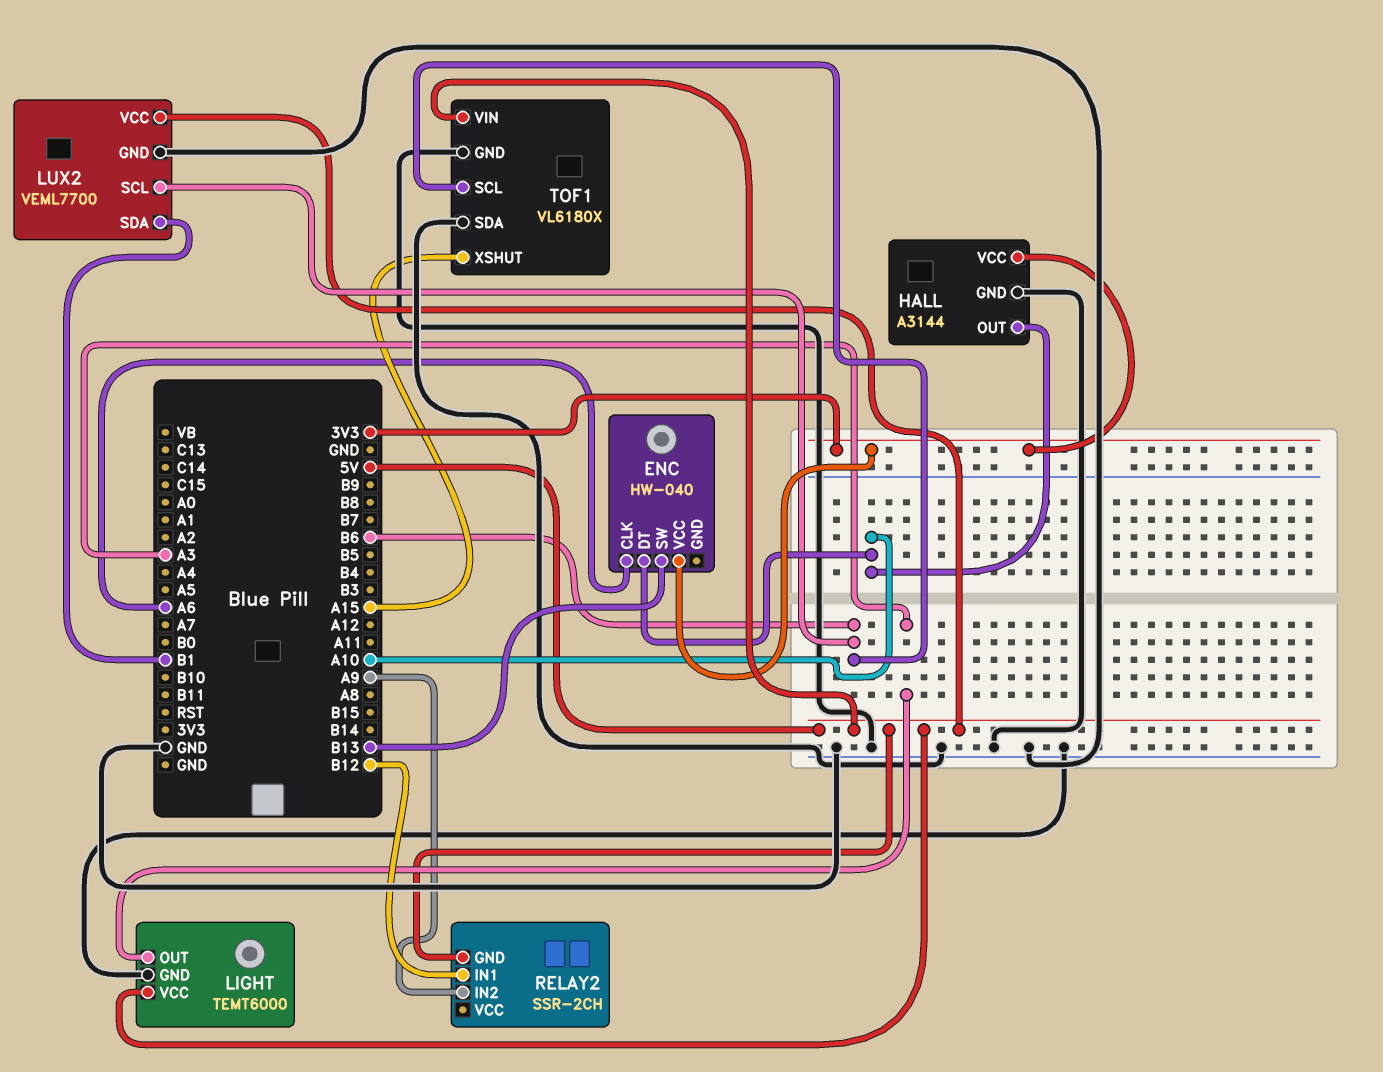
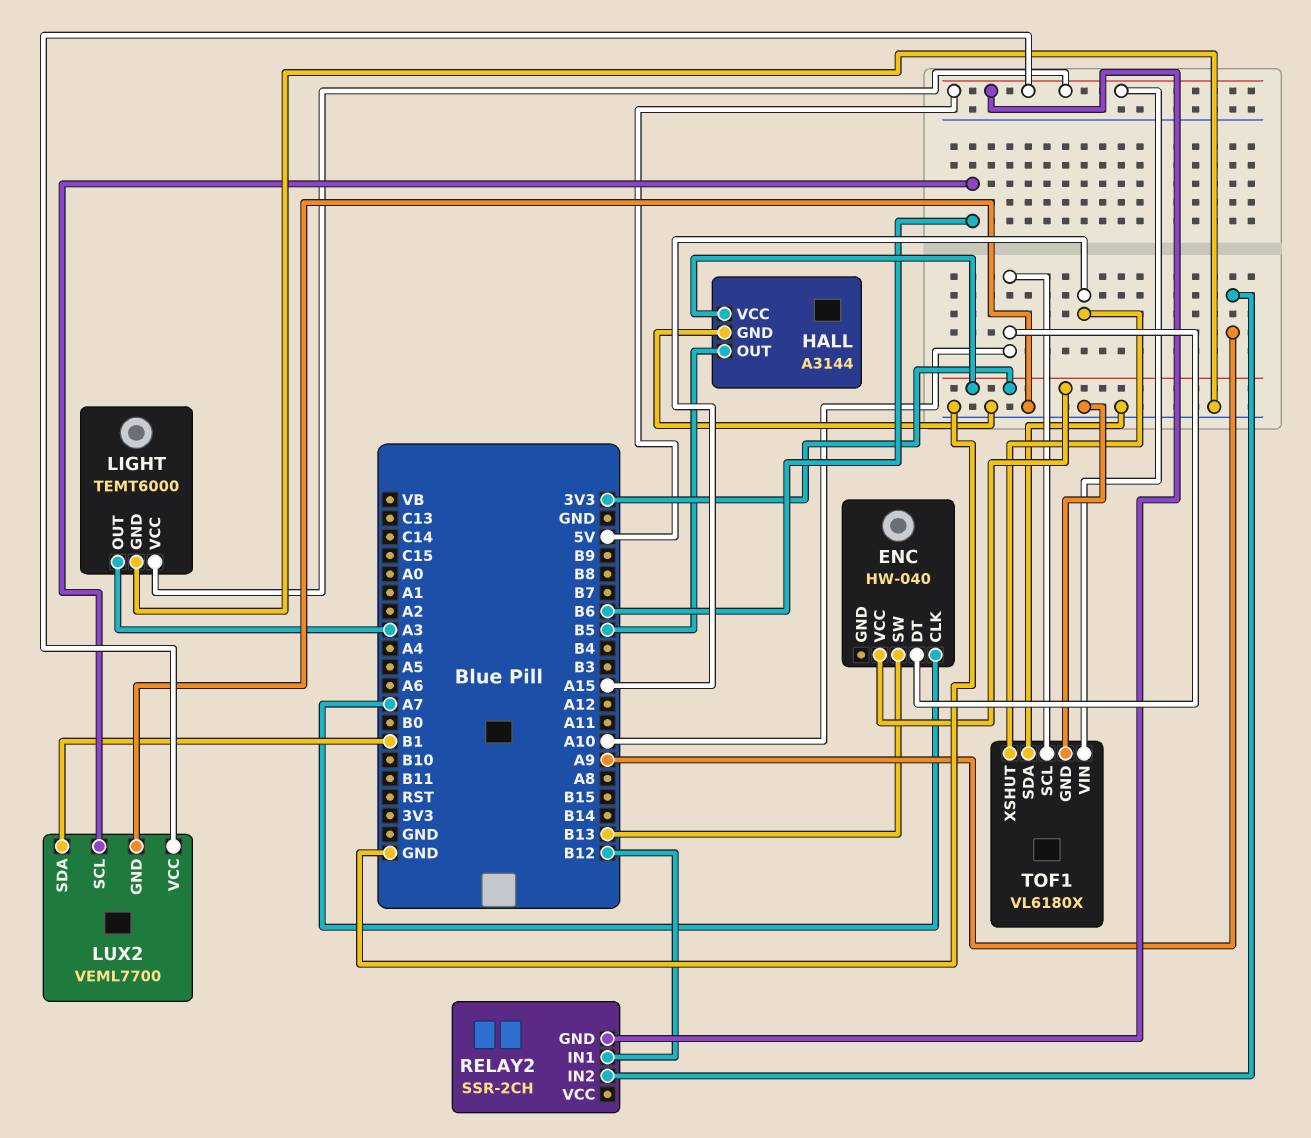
ENC pin CLK: A6 -> A7
HALL pin OUT: A10 -> B5
TOF1 pin SCL: B6 -> A10

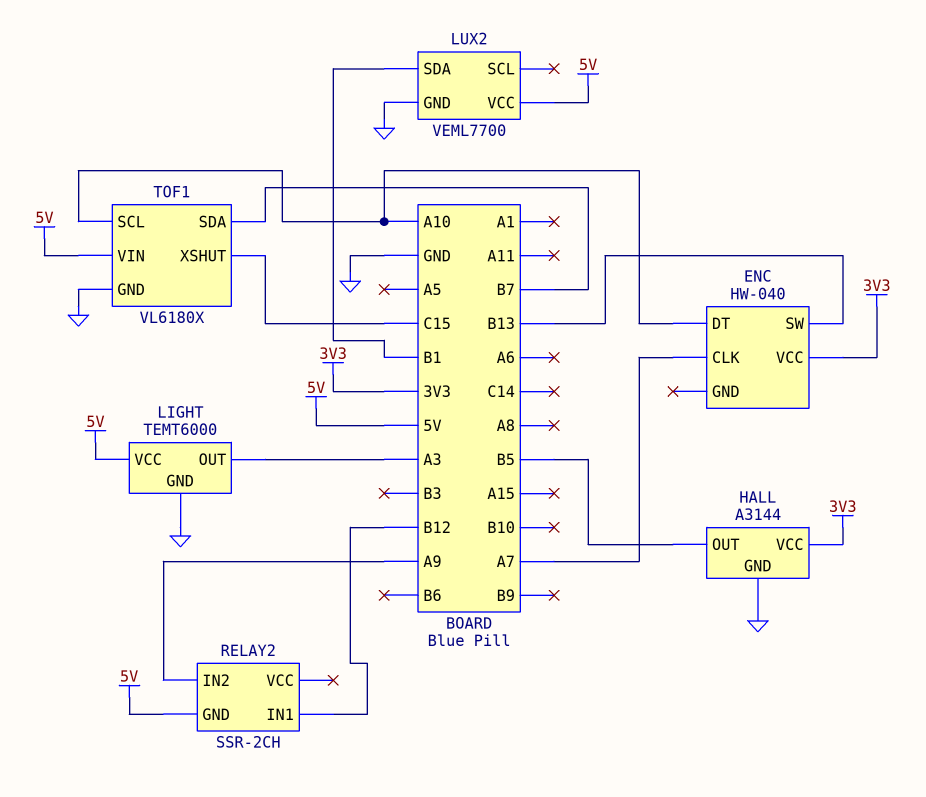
LUX2 pin SCL: B6 -> none
TOF1 pin SDA: GND -> B7
TOF1 pin XSHUT: A15 -> C15

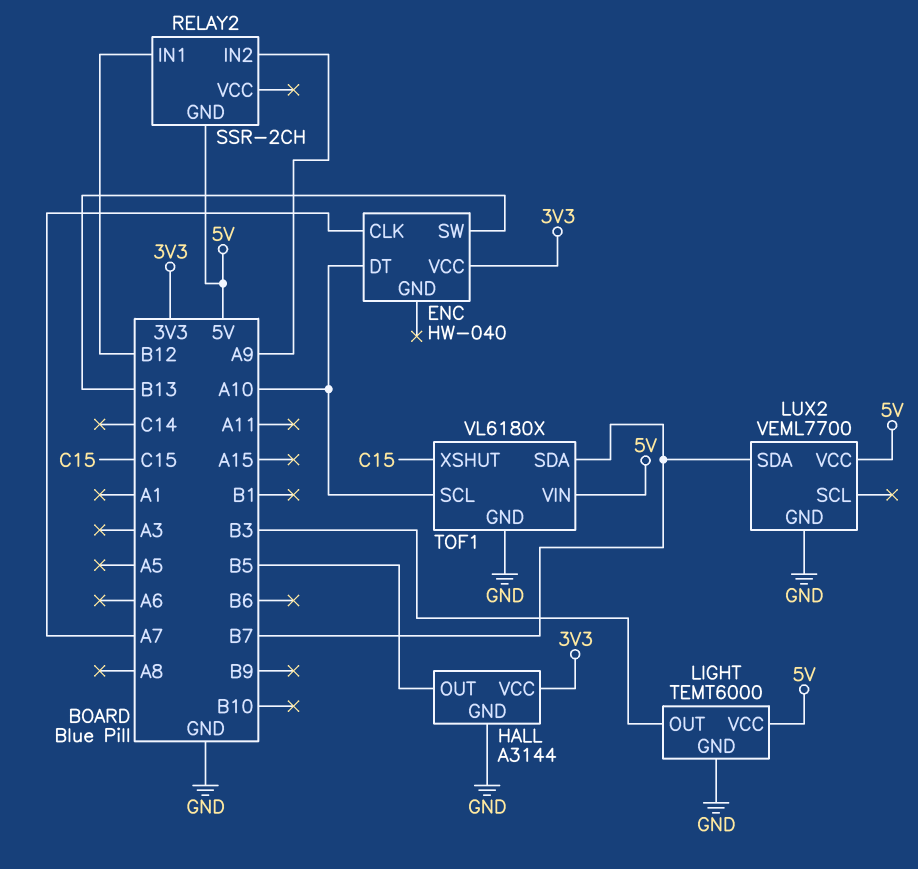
LIGHT pin OUT: A3 -> B3
LUX2 pin SDA: B1 -> B7

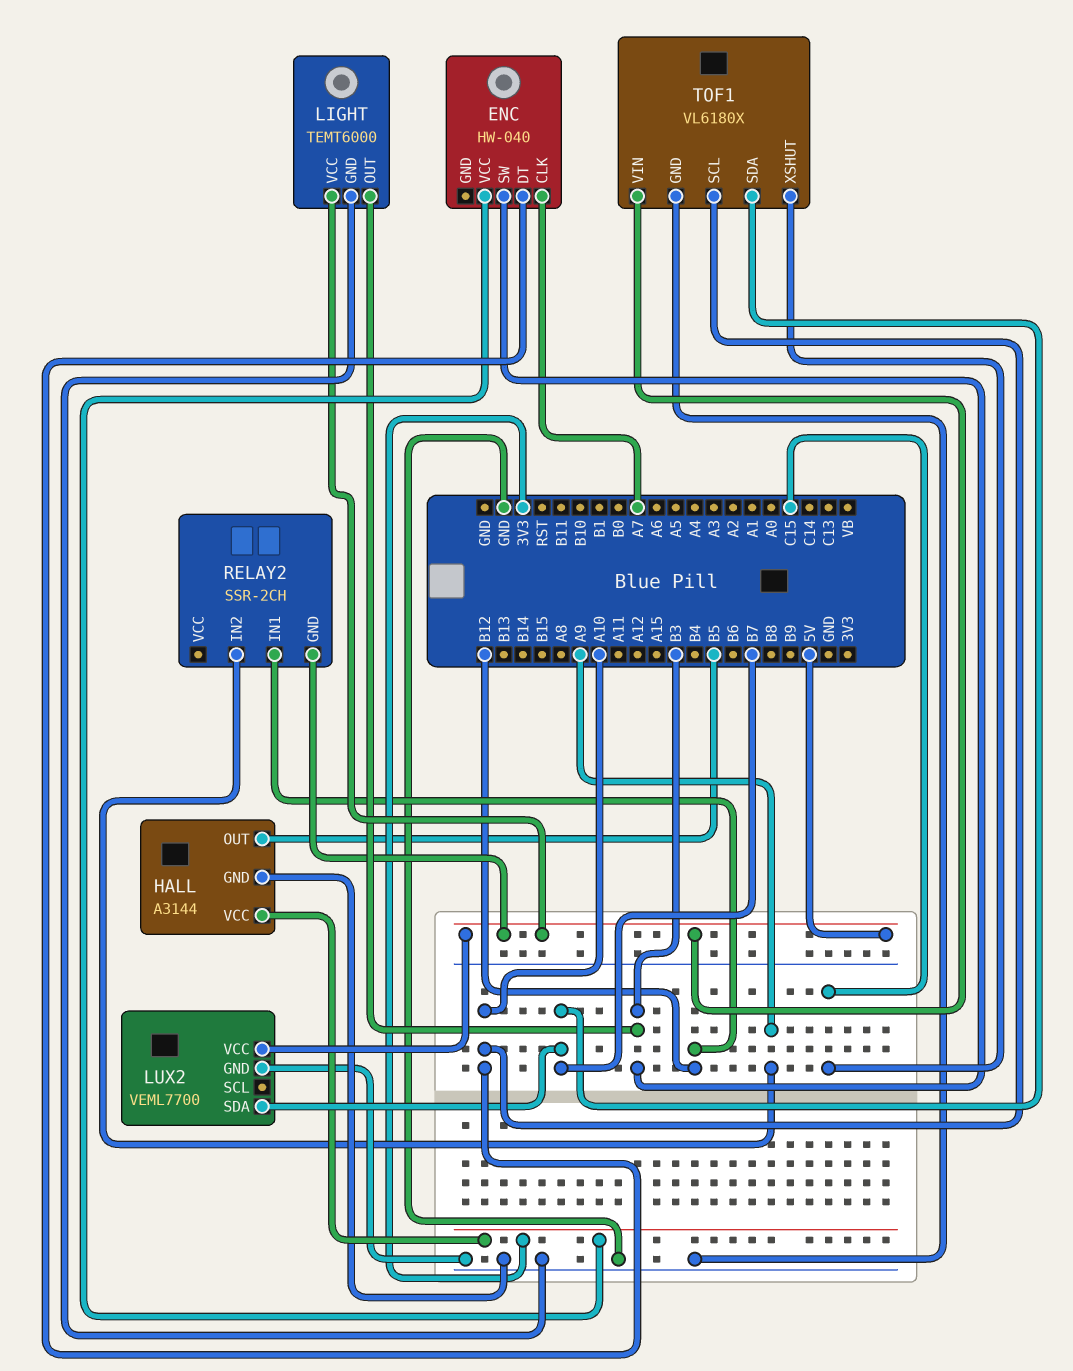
ENC pin SW: B13 -> B3

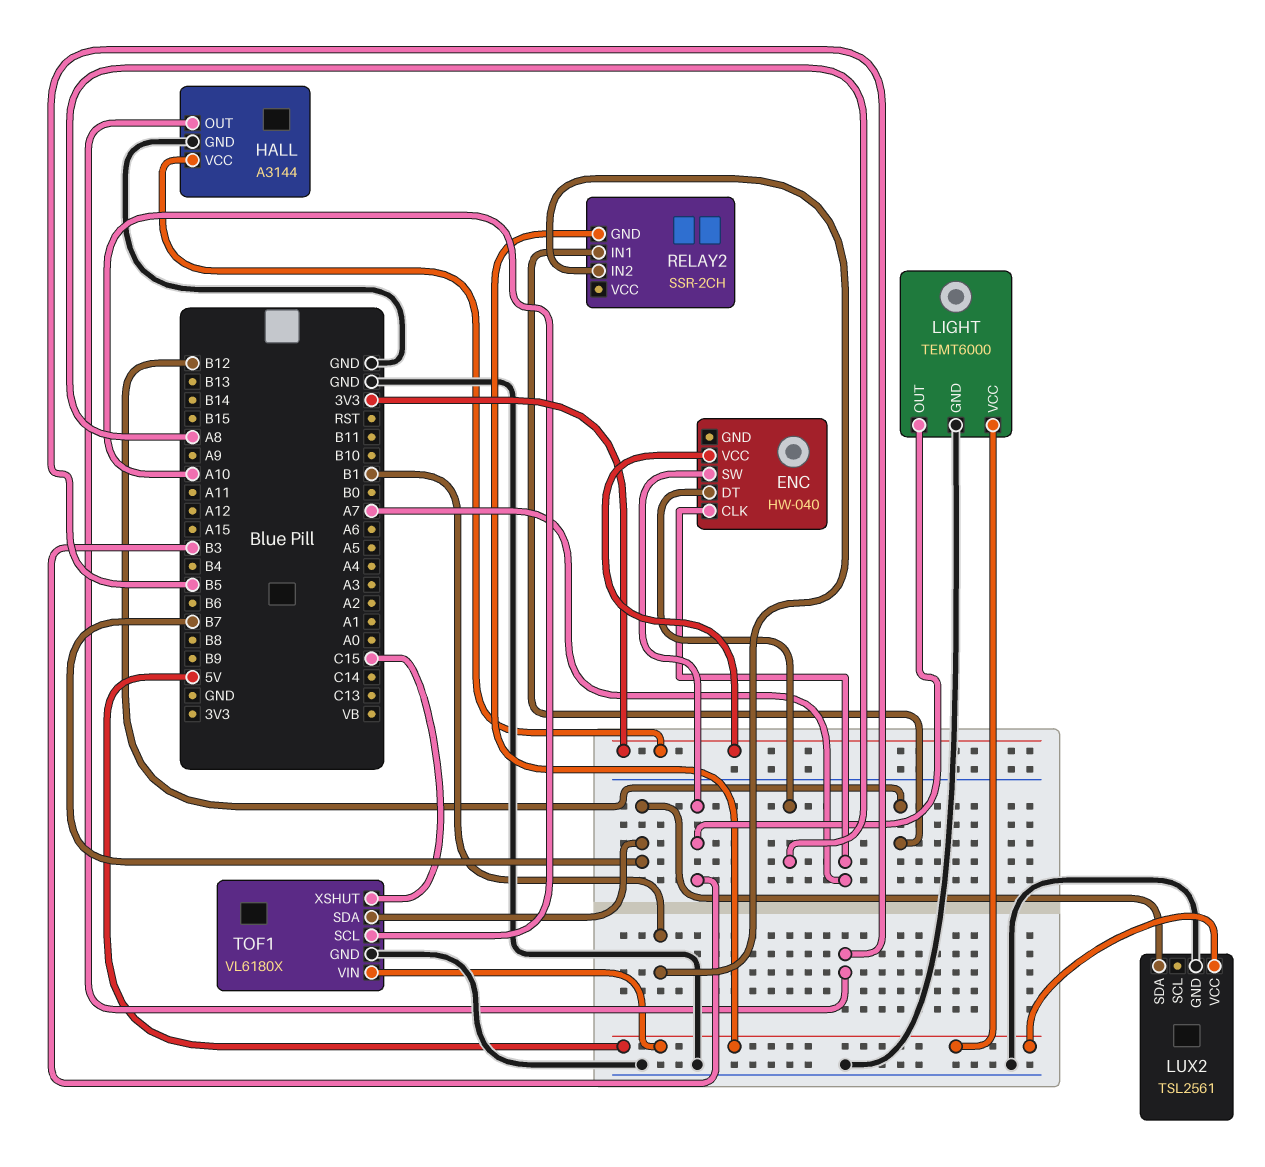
ENC pin DT: A10 -> A8
LUX2: VEML7700 -> TSL2561
RELAY2 pin IN2: A9 -> B1

